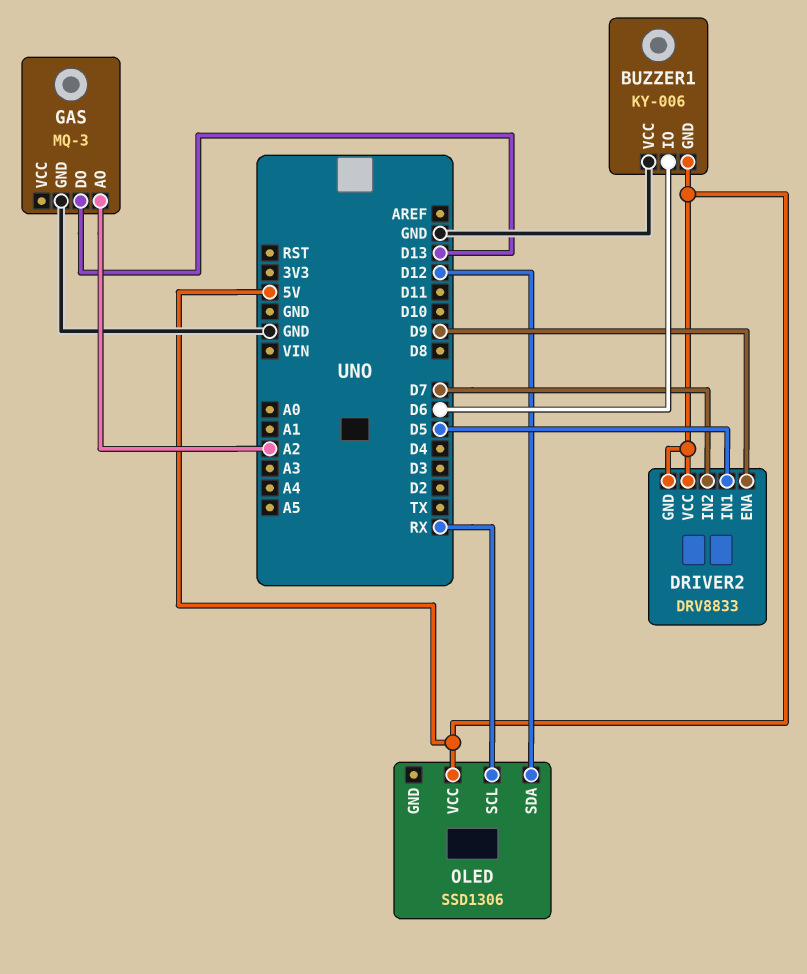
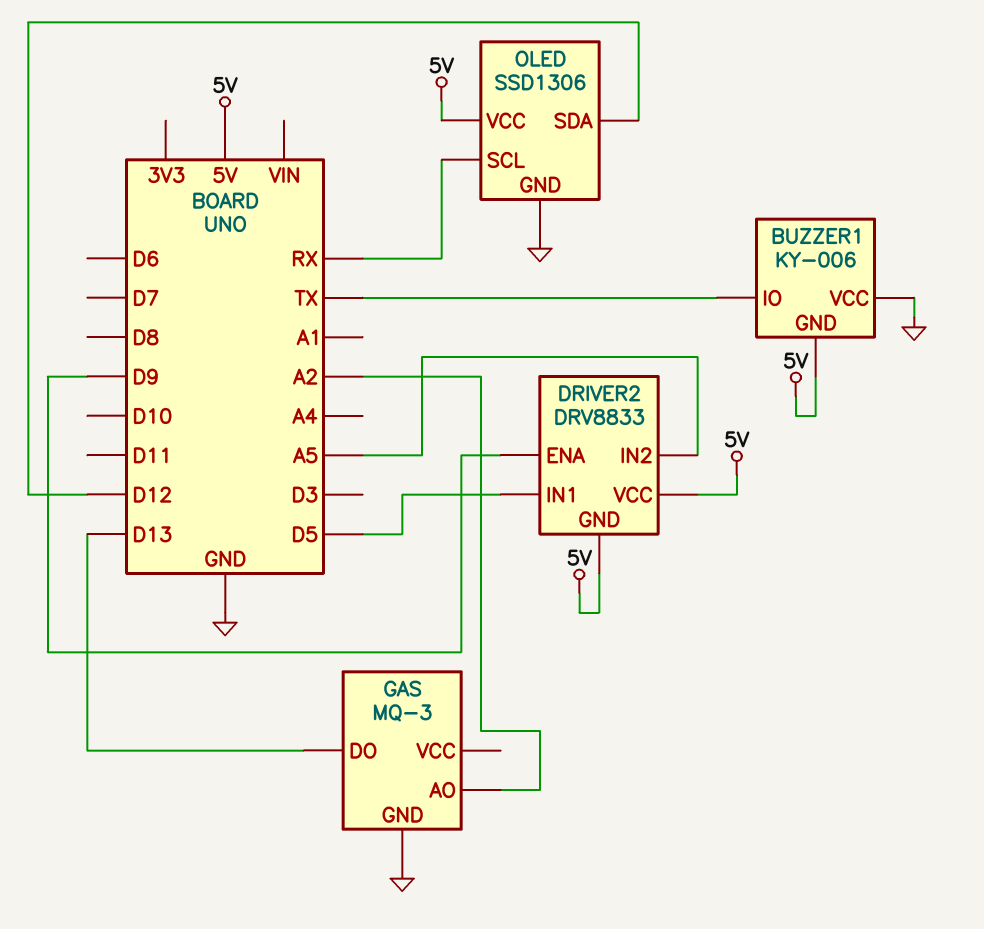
BUZZER1 pin IO: D6 -> TX
DRIVER2 pin IN2: D7 -> A5
OLED pin GND: none -> GND

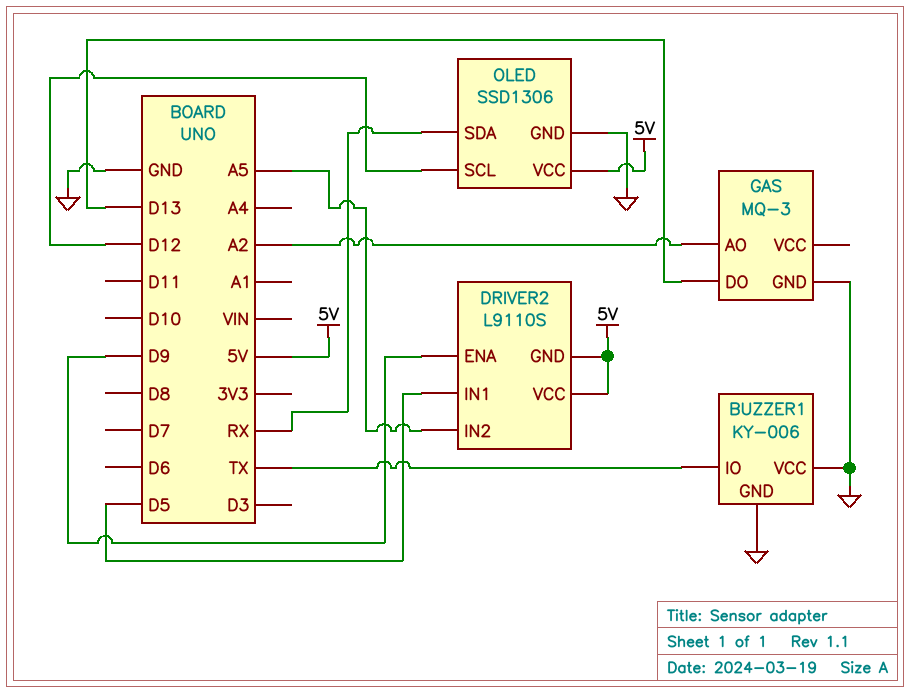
BUZZER1 pin GND: 5V -> GND
DRIVER2: DRV8833 -> L9110S
OLED pin SCL: RX -> D12
OLED pin SDA: D12 -> RX

